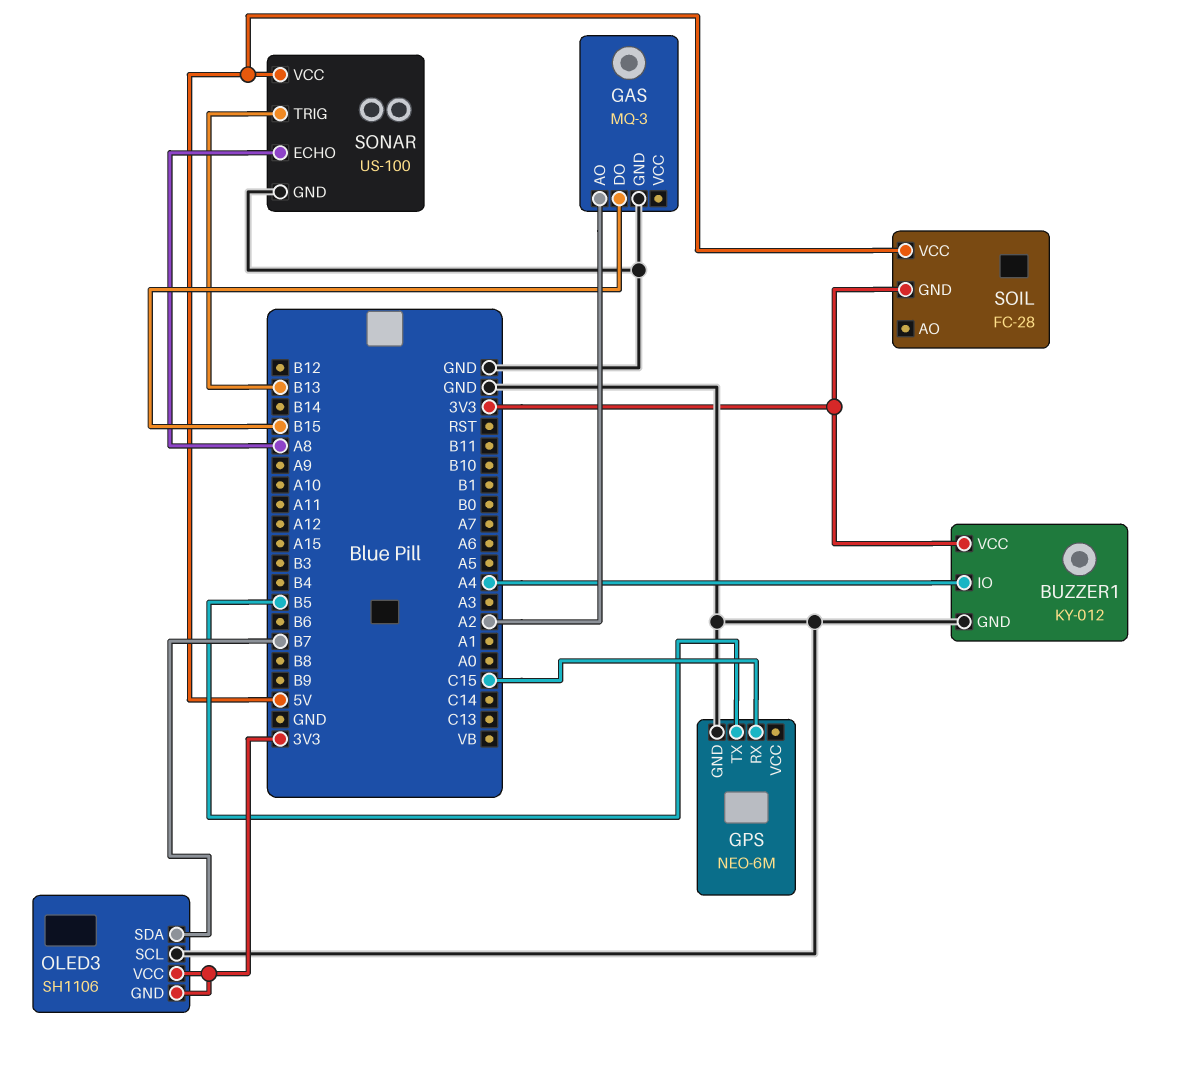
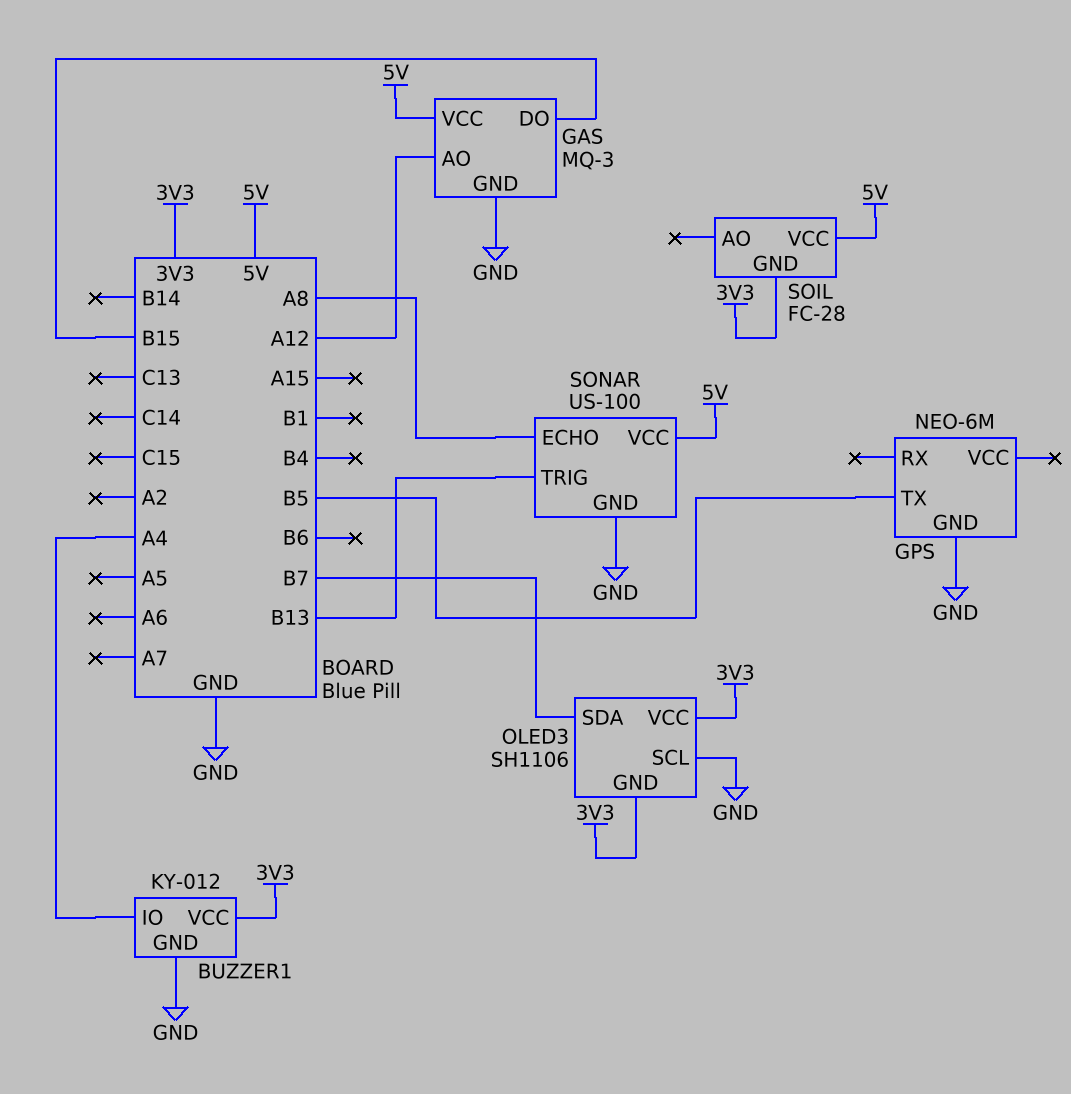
GAS pin AO: A2 -> A12
GAS pin VCC: none -> 5V
GPS pin RX: C15 -> none

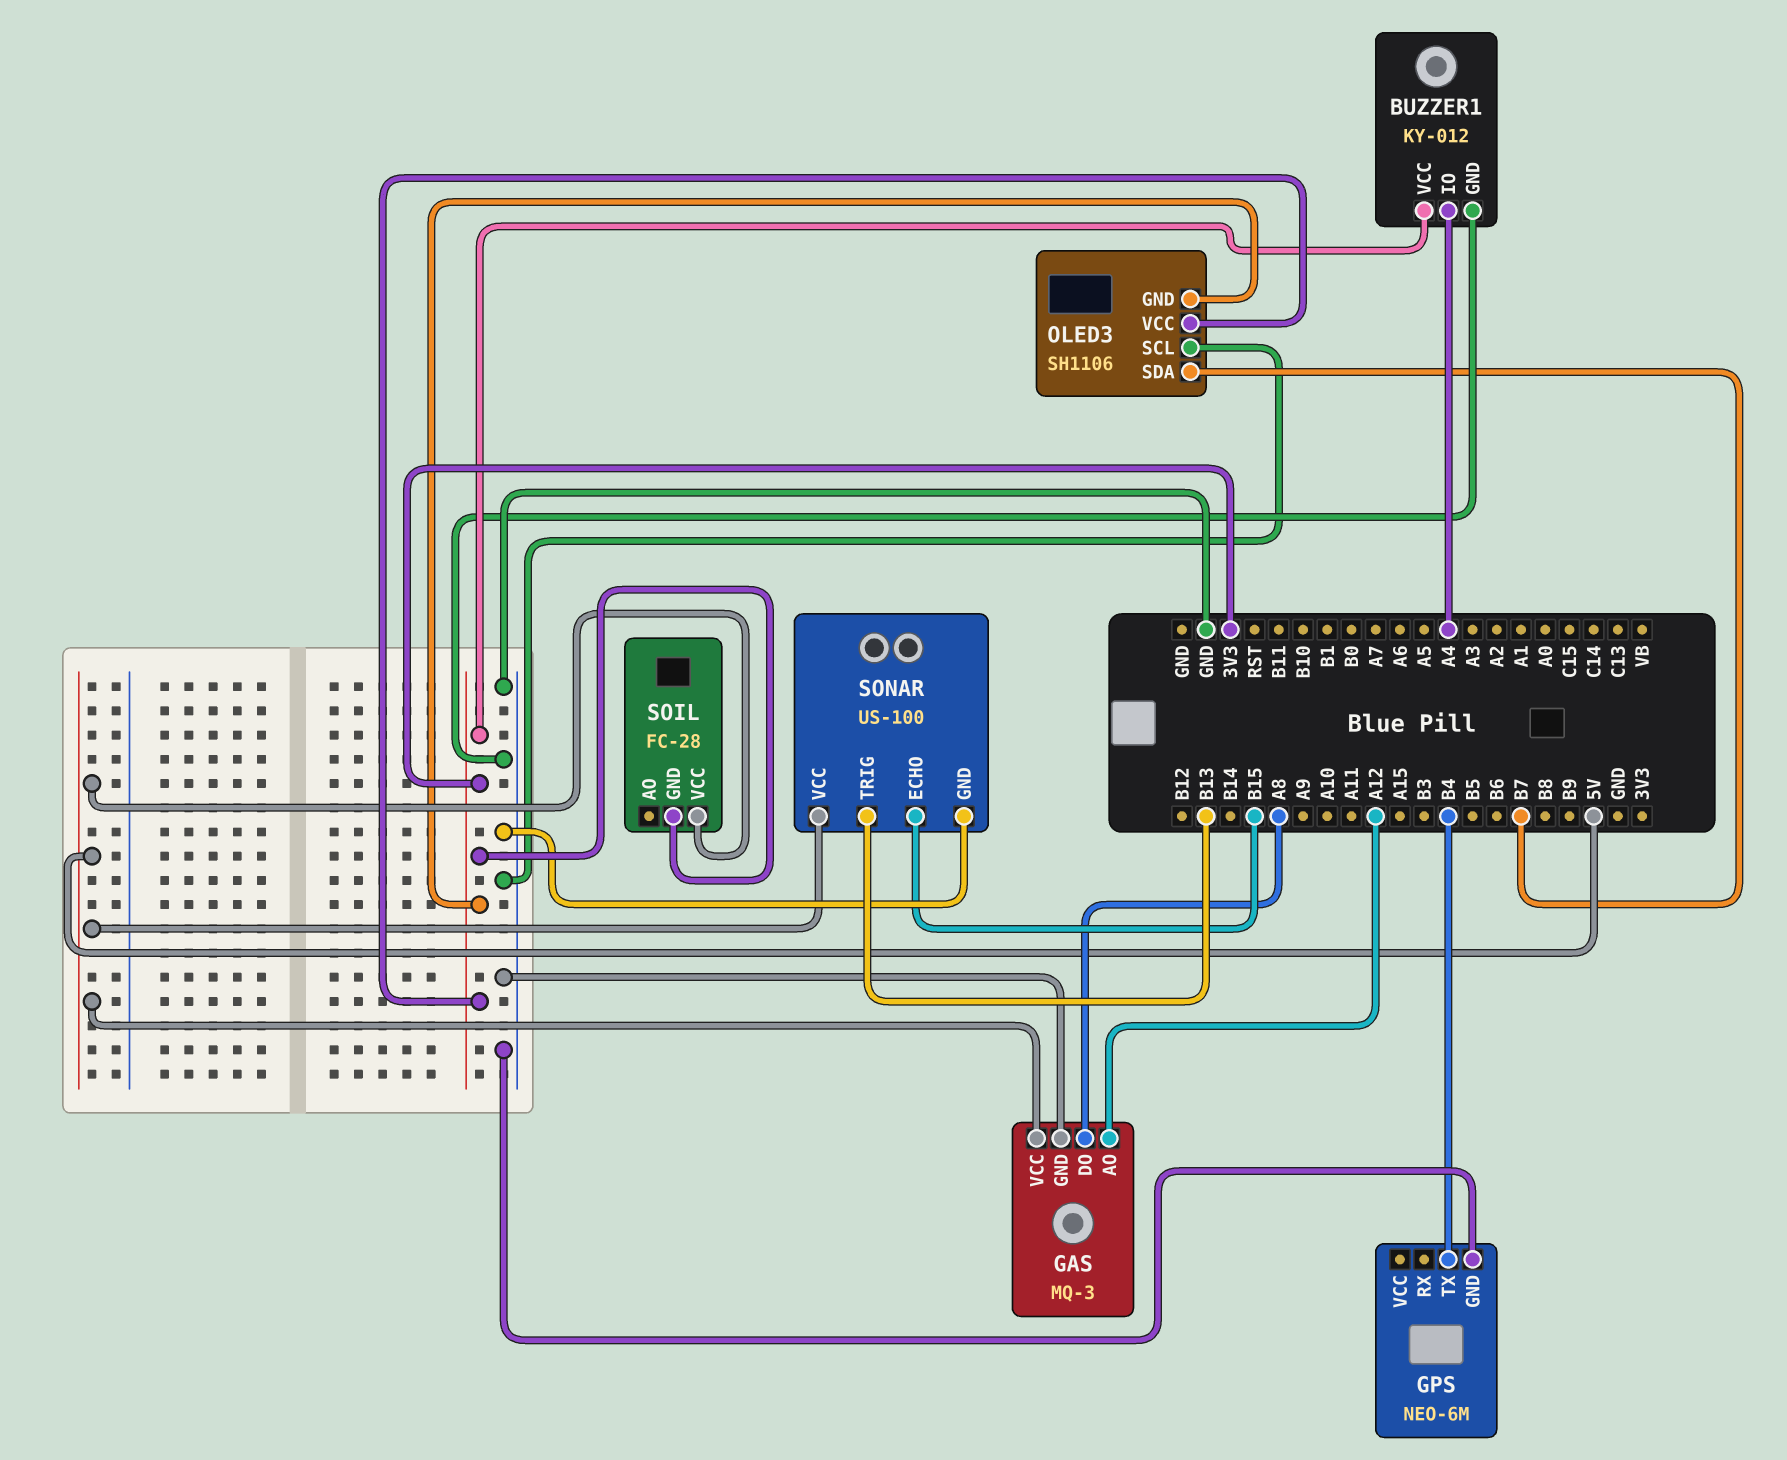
GAS pin DO: B15 -> A8
GPS pin TX: B5 -> B4
SONAR pin ECHO: A8 -> B15

